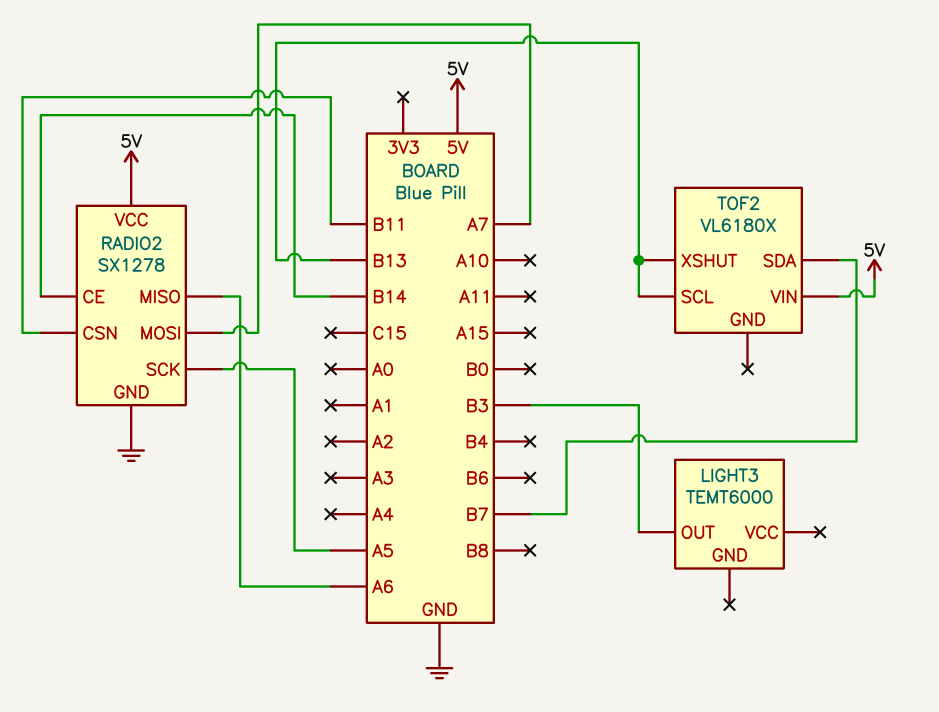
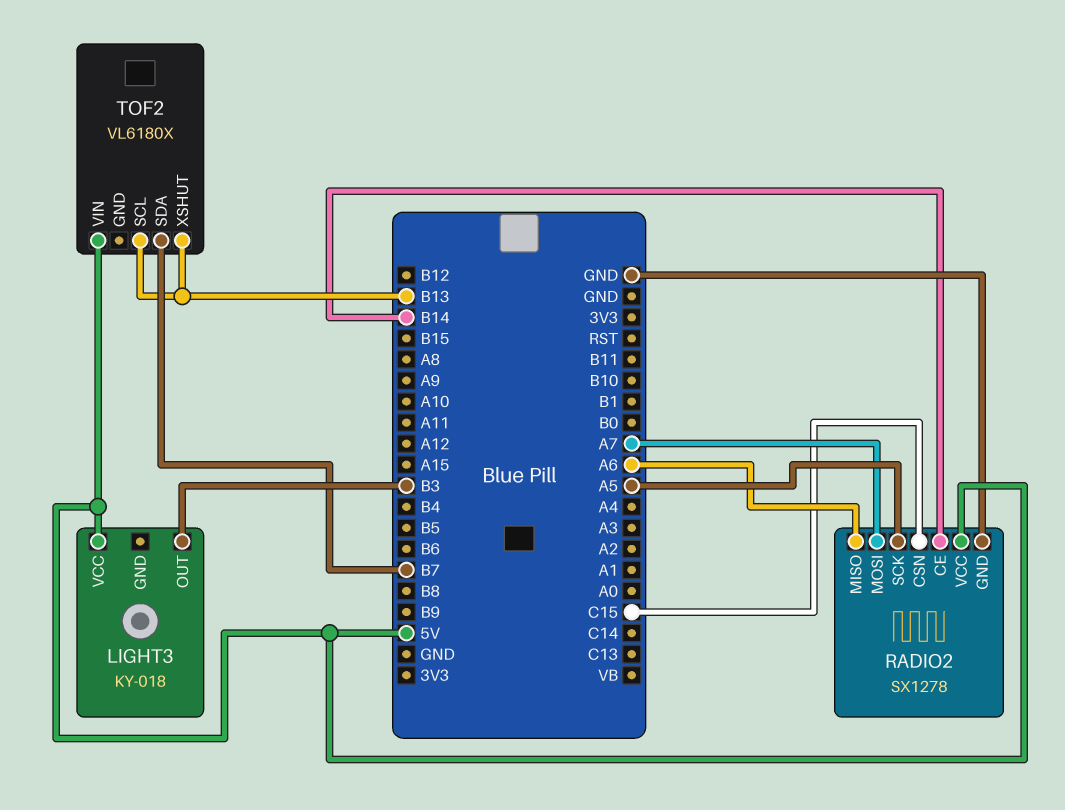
LIGHT3: TEMT6000 -> KY-018
LIGHT3 pin VCC: none -> 5V
RADIO2 pin CSN: B11 -> C15

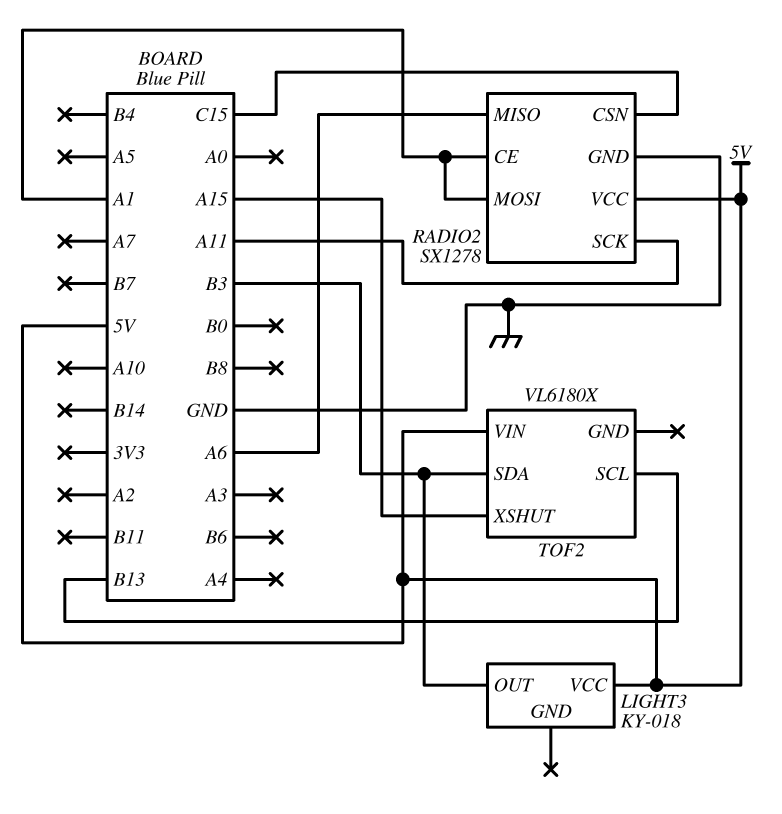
RADIO2 pin CE: B14 -> A1
RADIO2 pin MOSI: A7 -> A1
RADIO2 pin SCK: A5 -> A11
TOF2 pin SDA: B7 -> B3
TOF2 pin XSHUT: B13 -> A15

